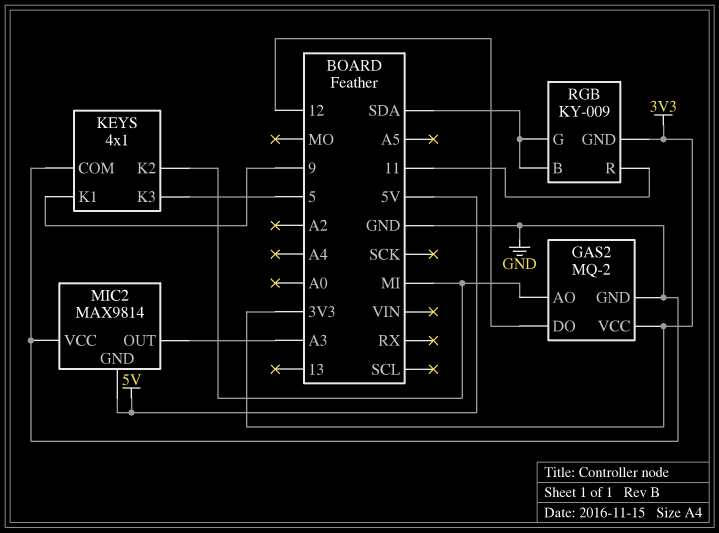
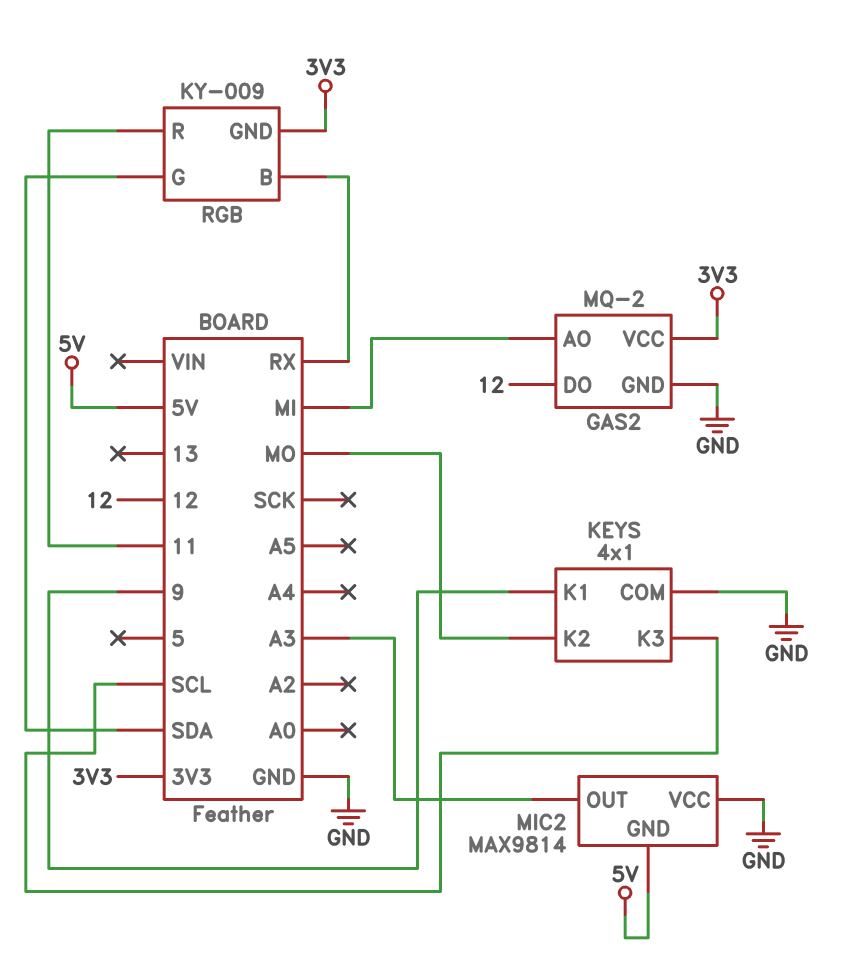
KEYS pin K2: MI -> MO
KEYS pin K3: 5 -> SCL
RGB pin B: SDA -> RX

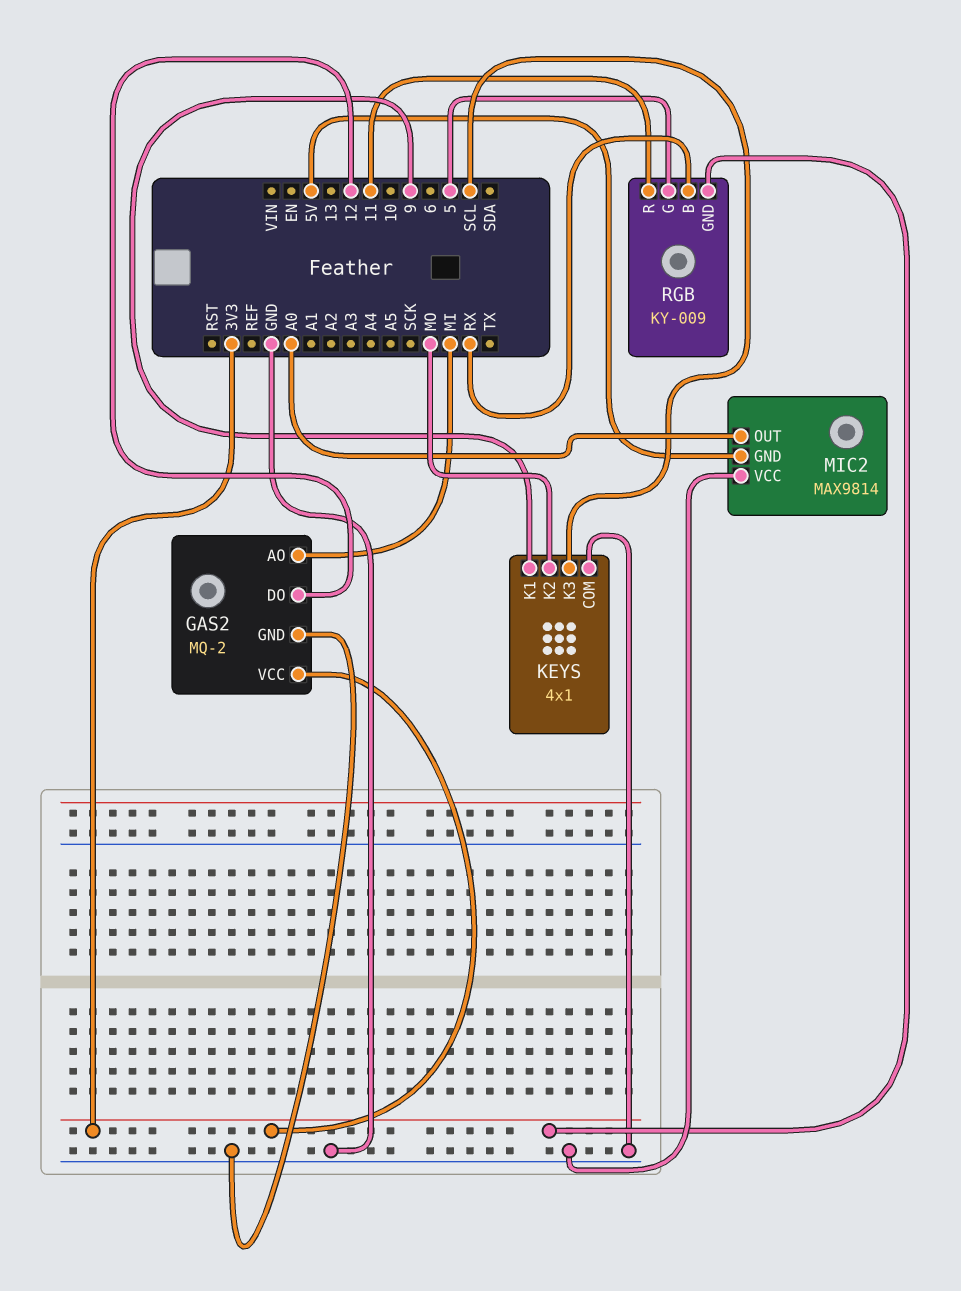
MIC2 pin OUT: A3 -> A0
RGB pin G: SDA -> 5

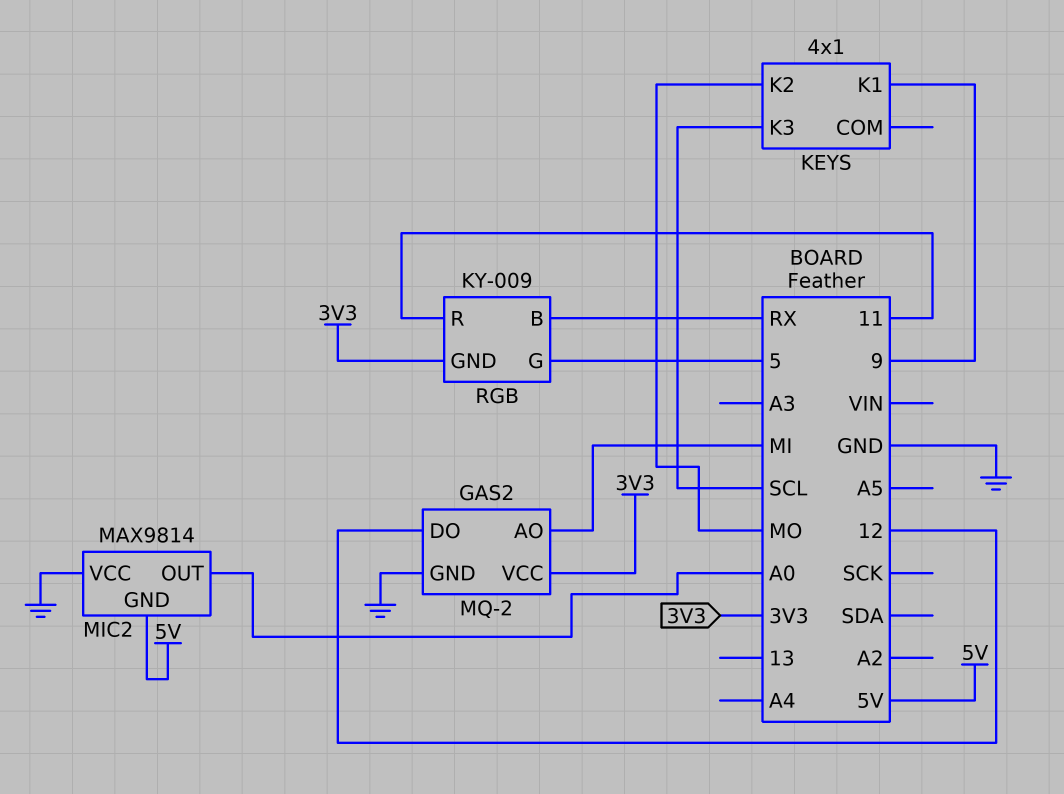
KEYS pin COM: GND -> none

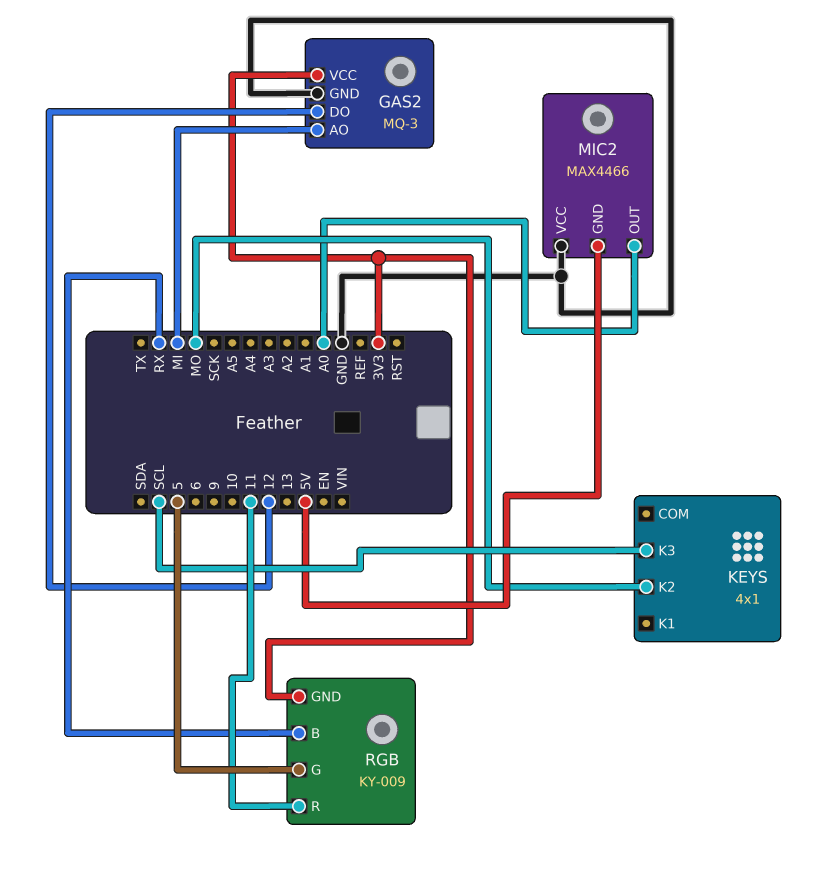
GAS2: MQ-2 -> MQ-3
KEYS pin K1: 9 -> none
MIC2: MAX9814 -> MAX4466

